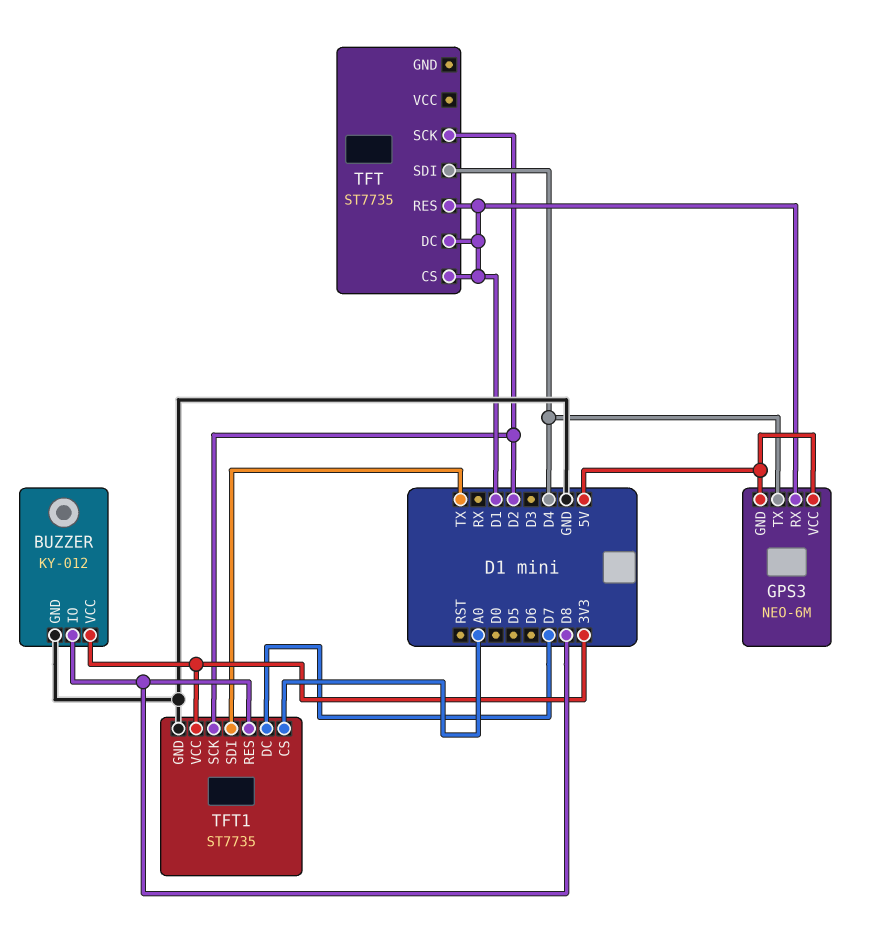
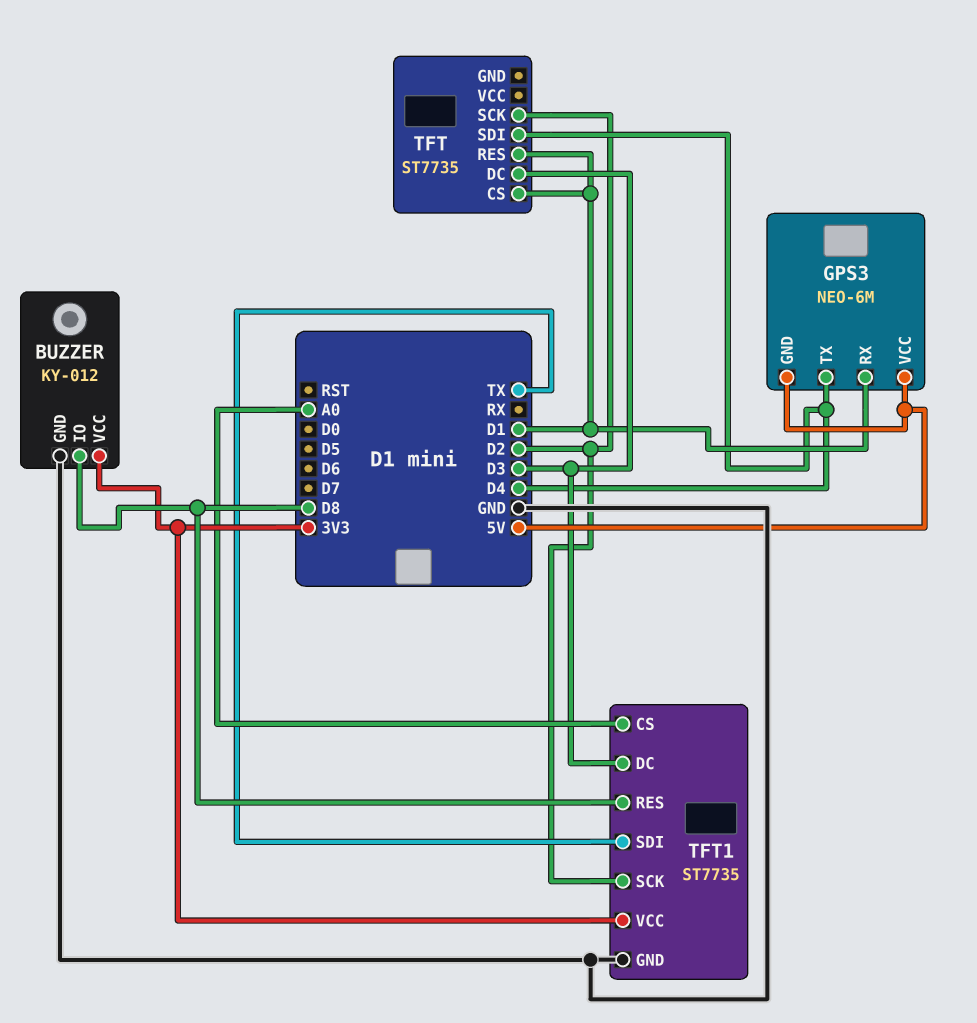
TFT pin DC: D1 -> D3
TFT1 pin DC: D7 -> D3

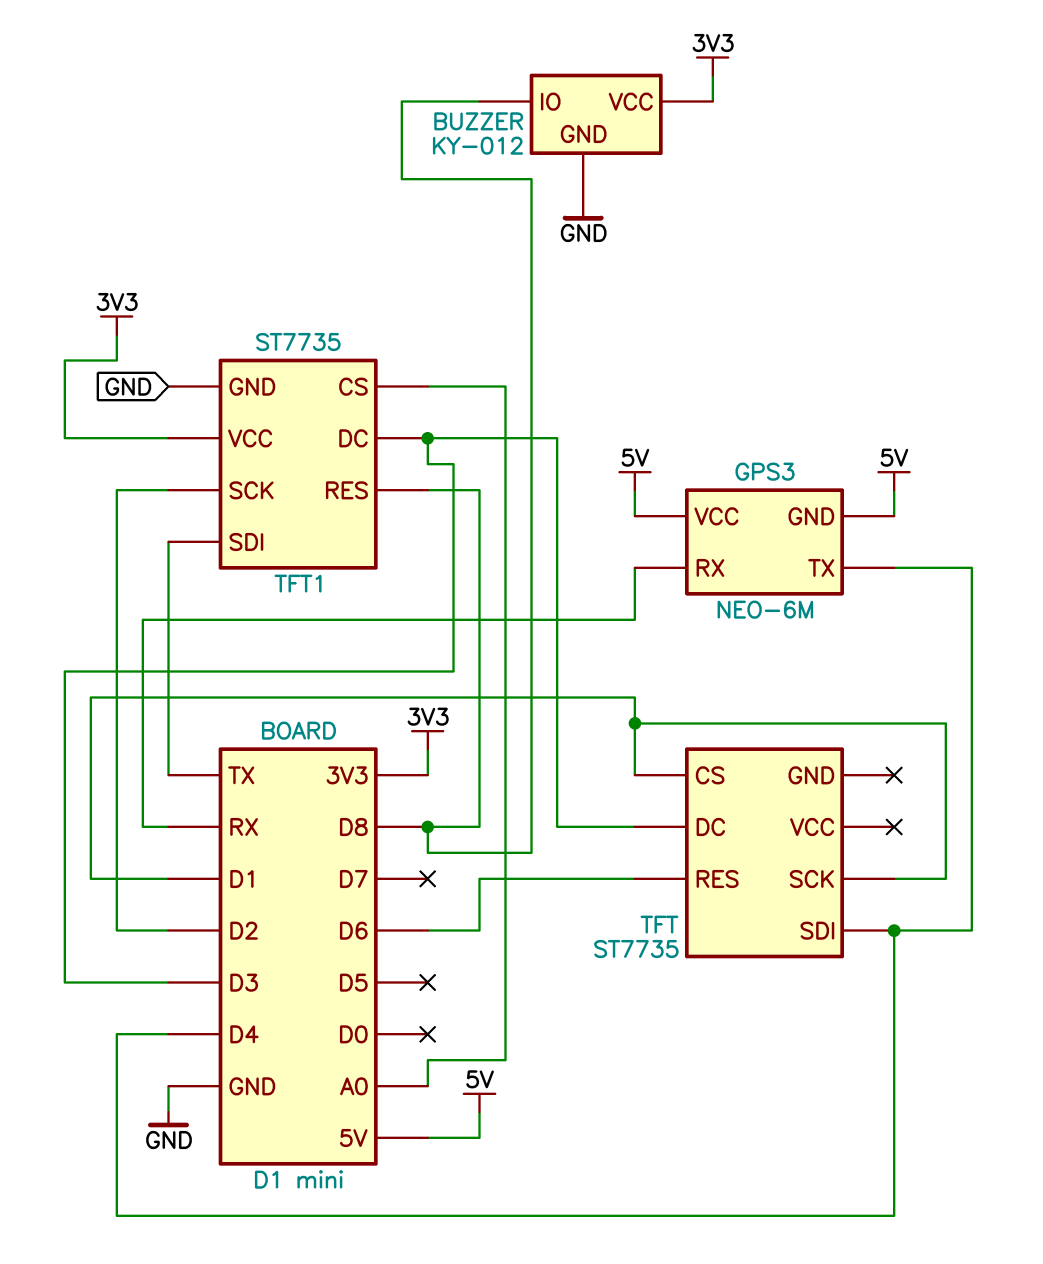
GPS3 pin RX: D1 -> RX
TFT pin RES: D1 -> D6
TFT pin SCK: D2 -> D1

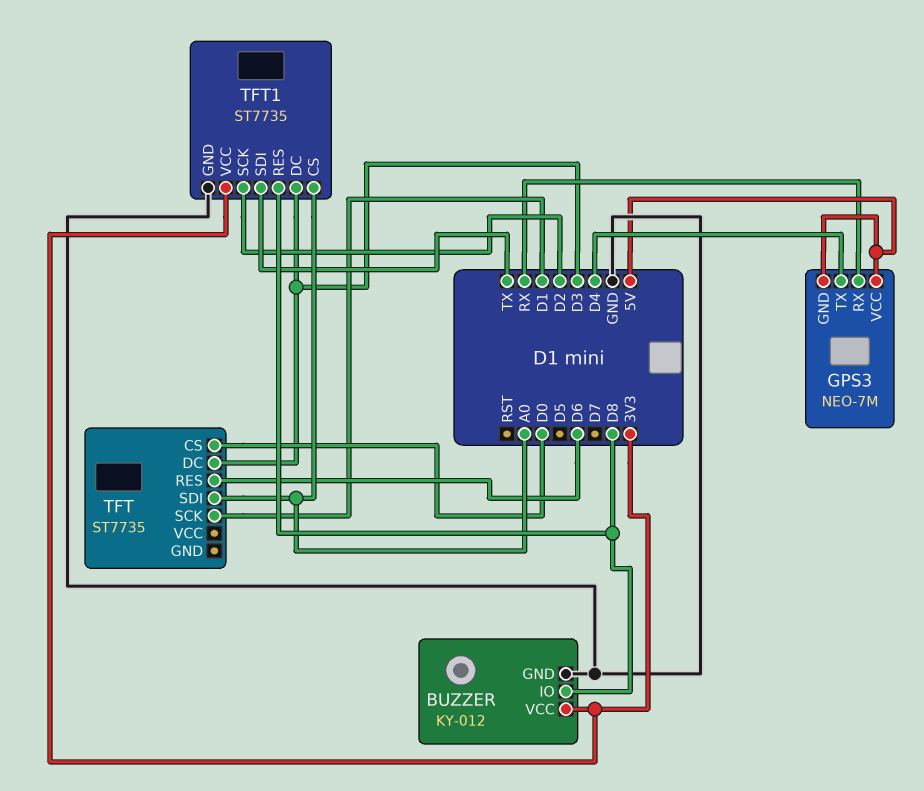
GPS3: NEO-6M -> NEO-7M
TFT pin CS: D1 -> D0
TFT pin SDI: D4 -> A0

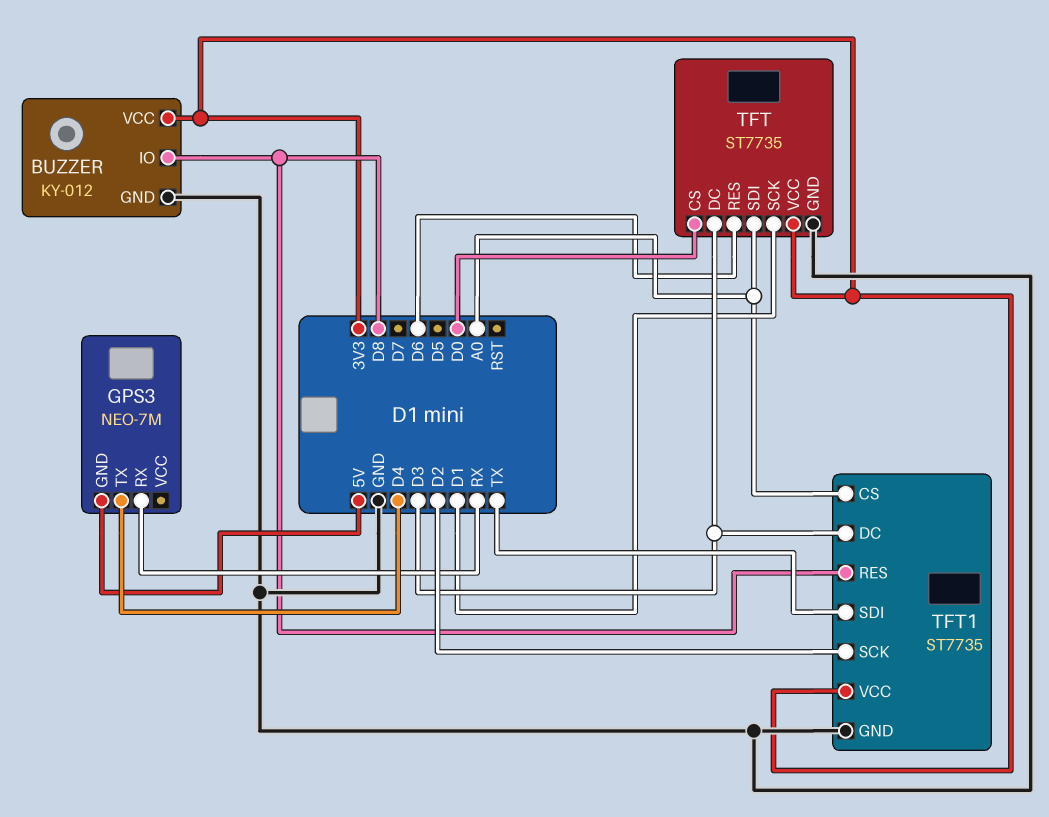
GPS3 pin VCC: 5V -> none
TFT pin GND: none -> GND
TFT pin VCC: none -> 3V3

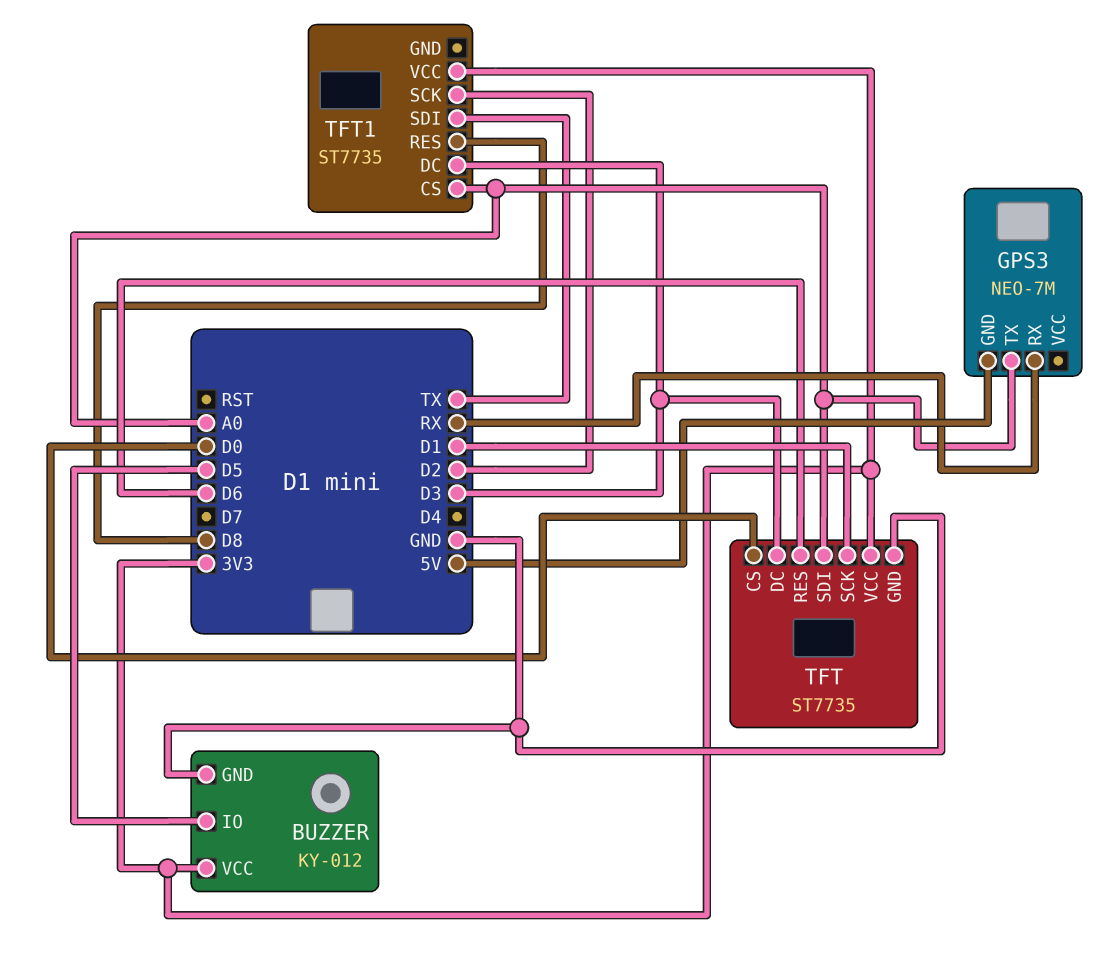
BUZZER pin IO: D8 -> D5
GPS3 pin TX: D4 -> A0
TFT1 pin GND: GND -> none

